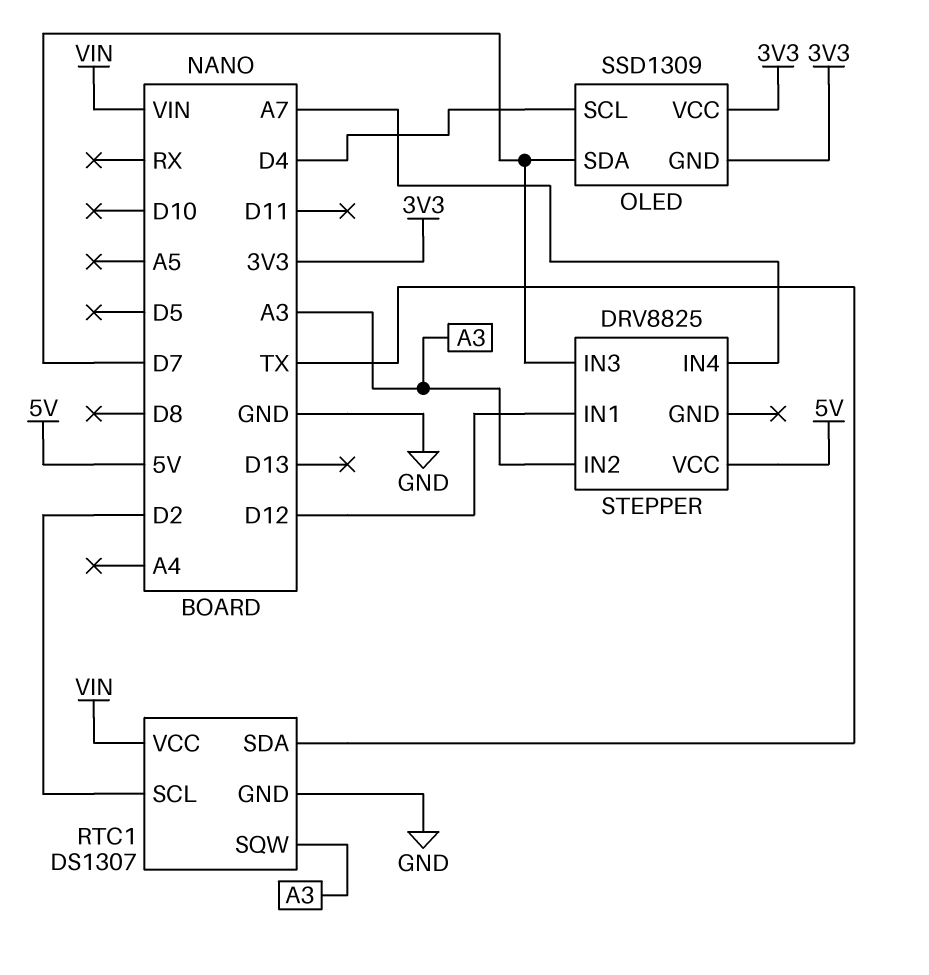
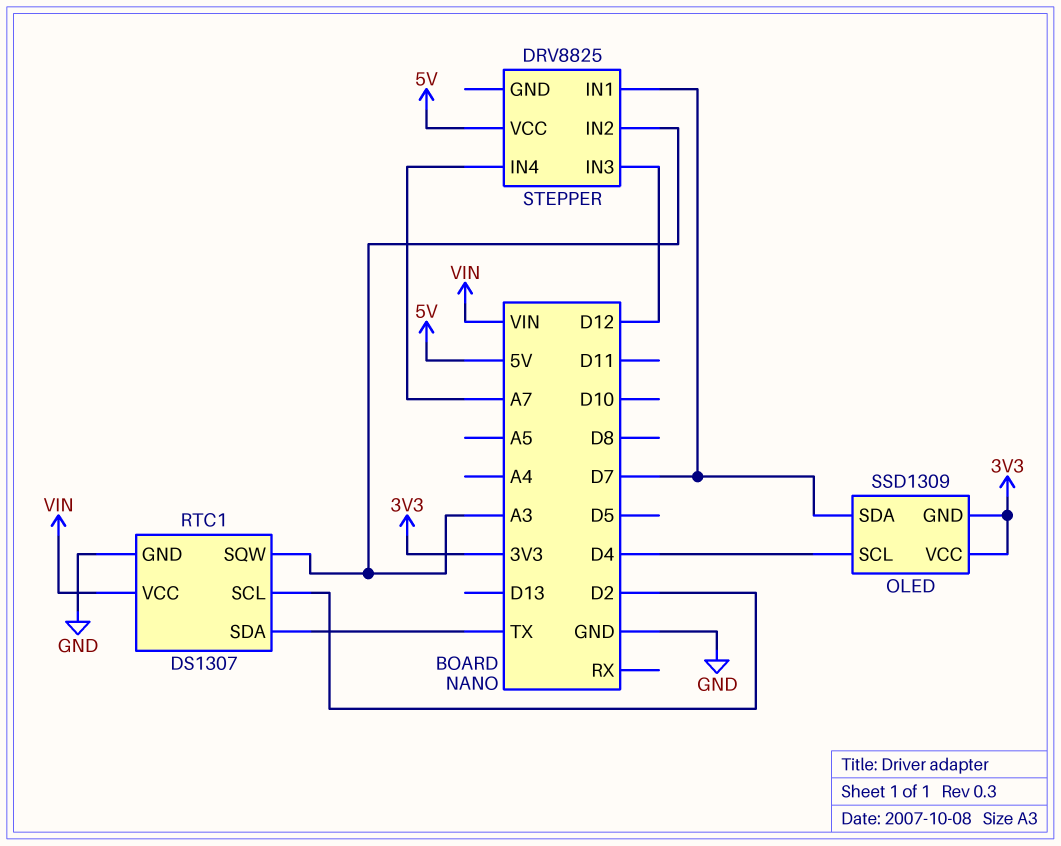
STEPPER pin IN1: D12 -> D7
STEPPER pin IN3: D7 -> D12

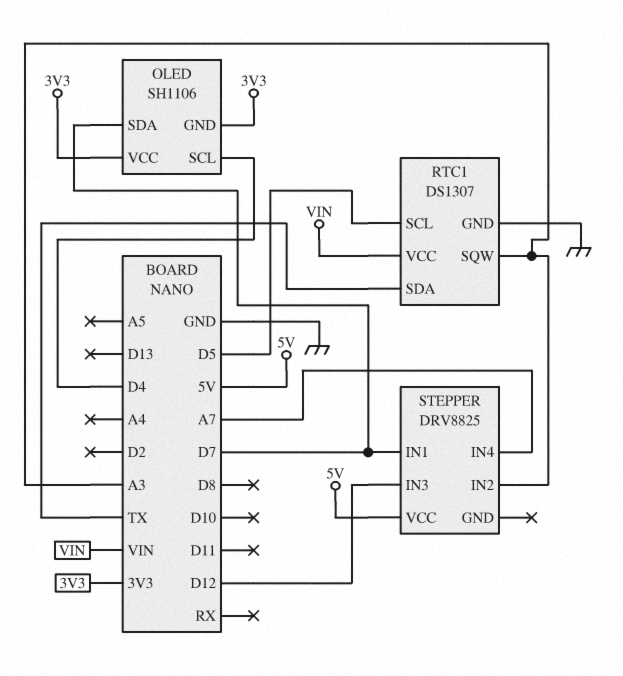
OLED: SSD1309 -> SH1106
RTC1 pin SCL: D2 -> D5

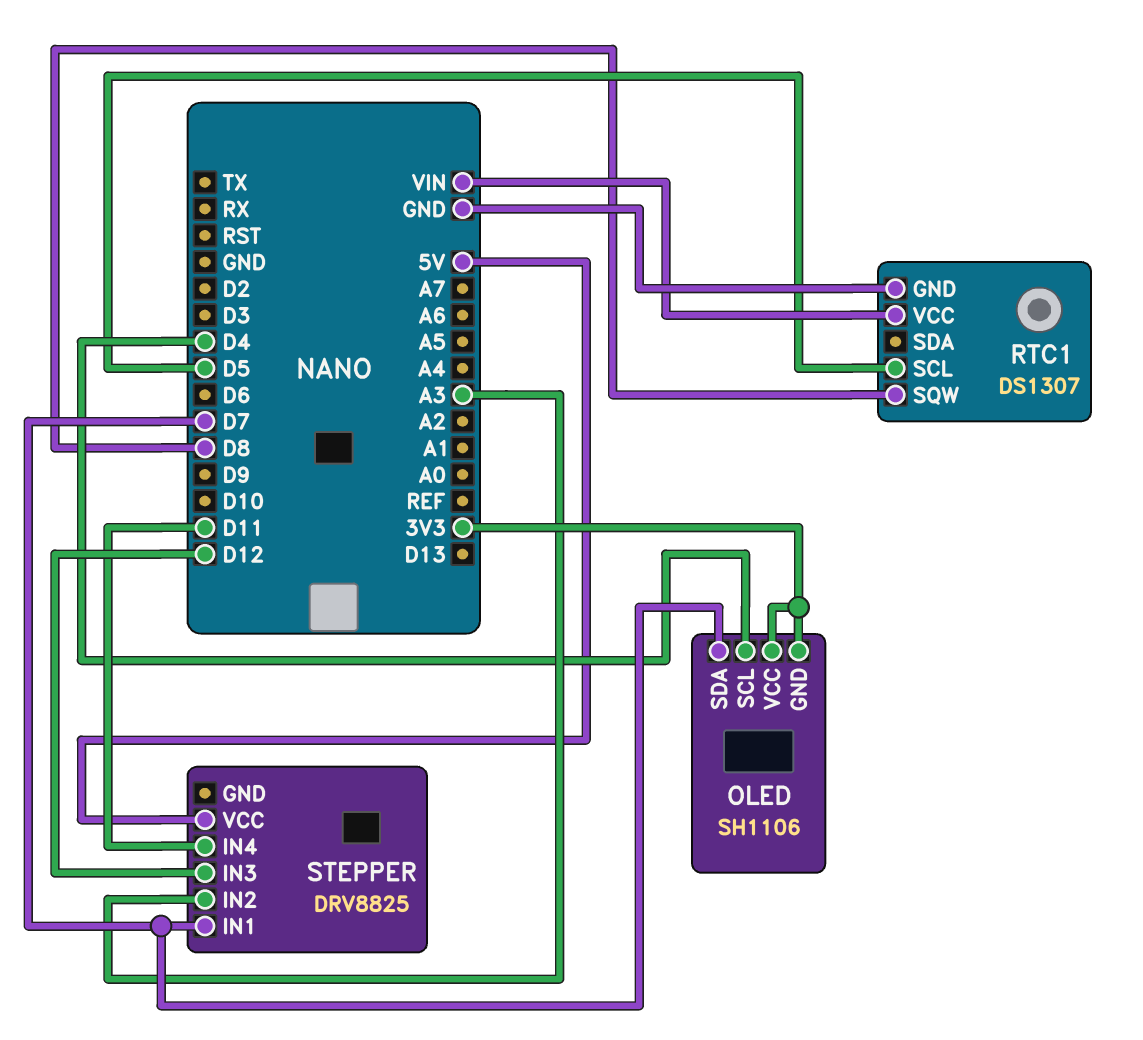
RTC1 pin SDA: TX -> none
RTC1 pin SQW: A3 -> D8
STEPPER pin IN4: A7 -> D11

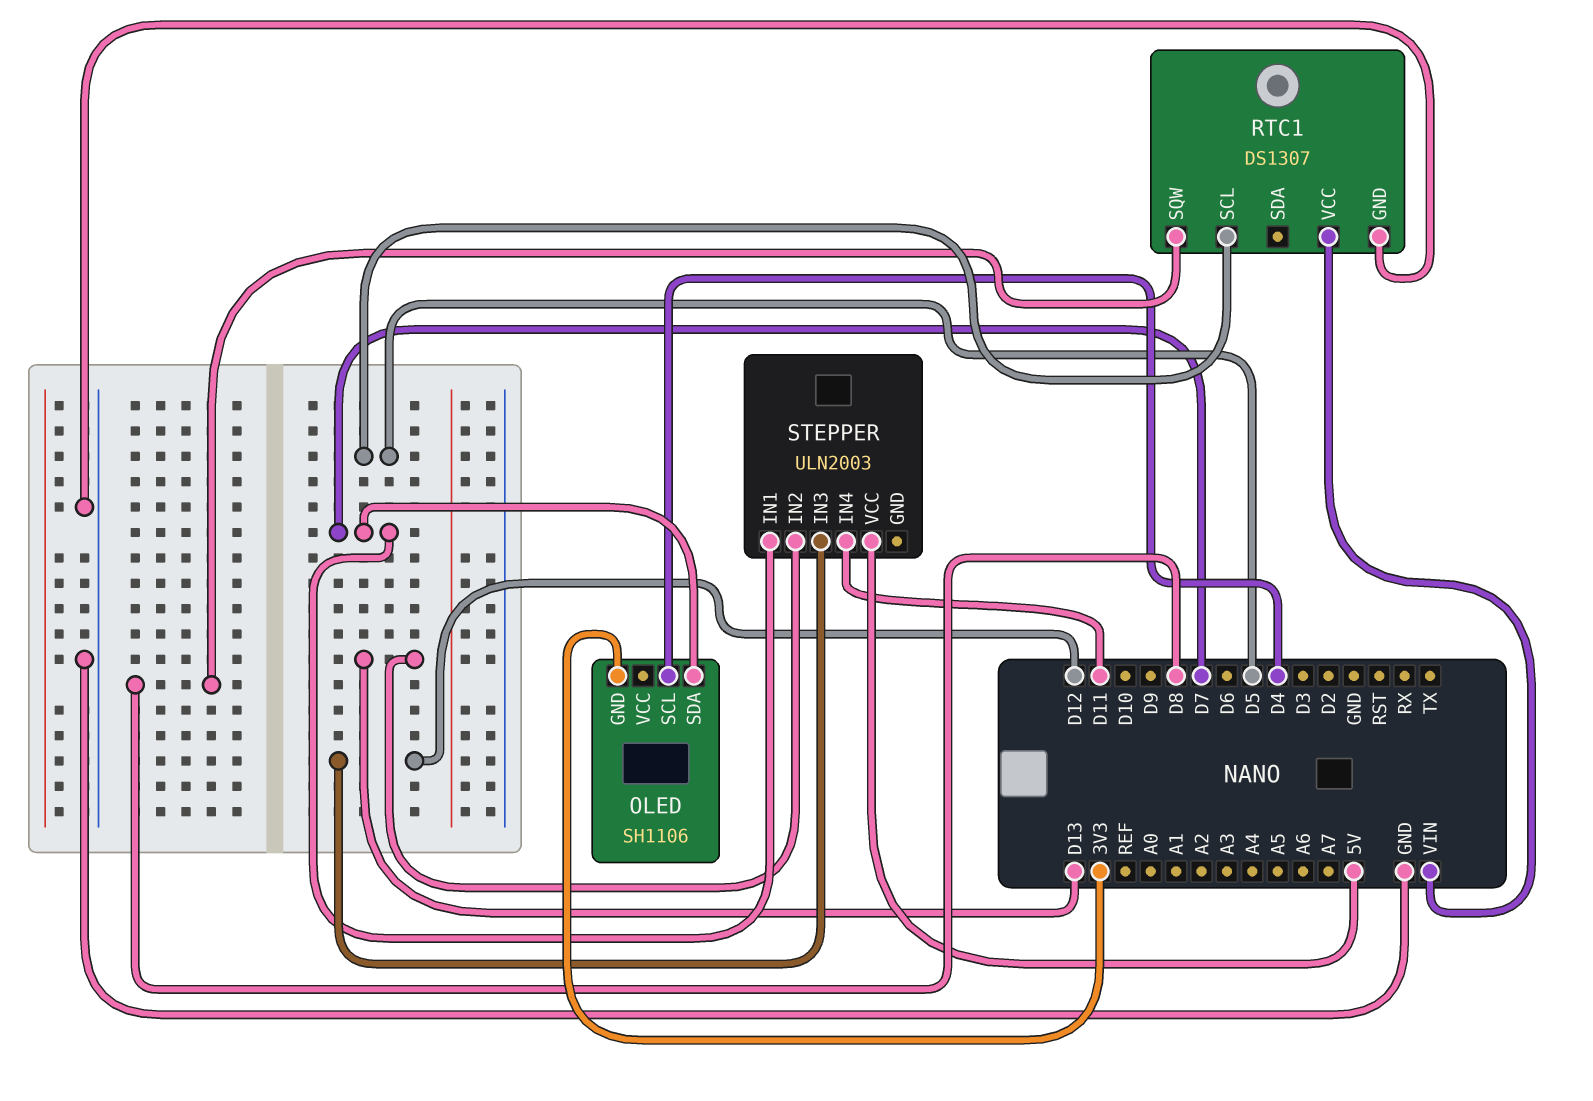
OLED pin VCC: 3V3 -> none
STEPPER: DRV8825 -> ULN2003
STEPPER pin IN2: A3 -> D13

